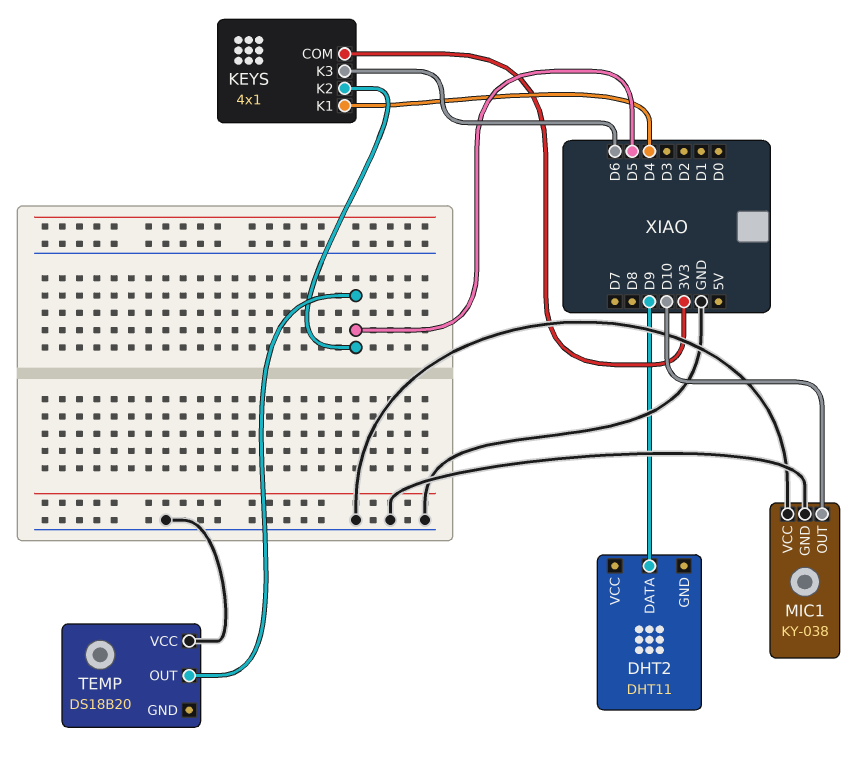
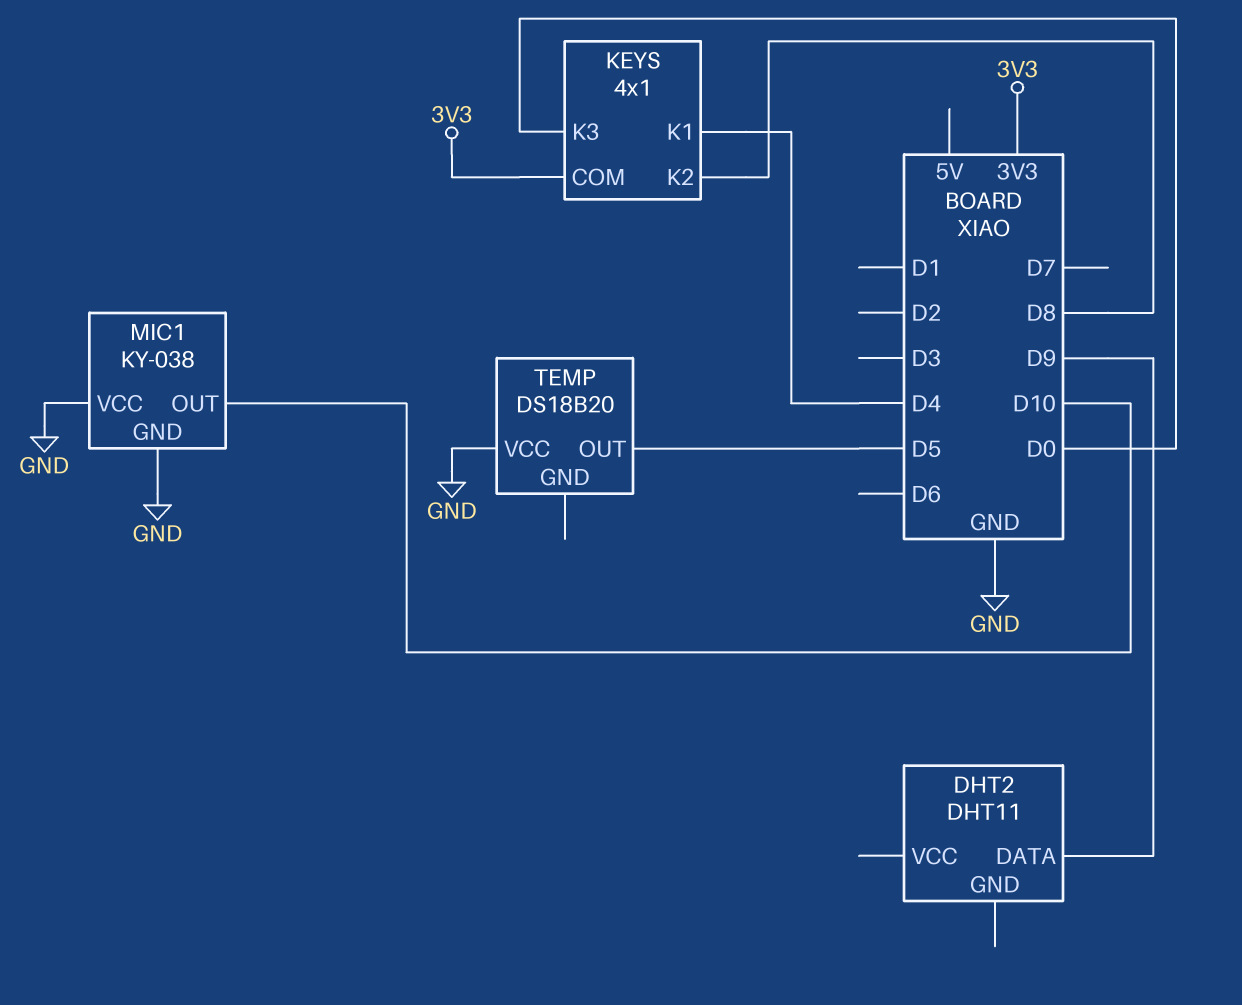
KEYS pin K2: D5 -> D8
KEYS pin K3: D6 -> D0

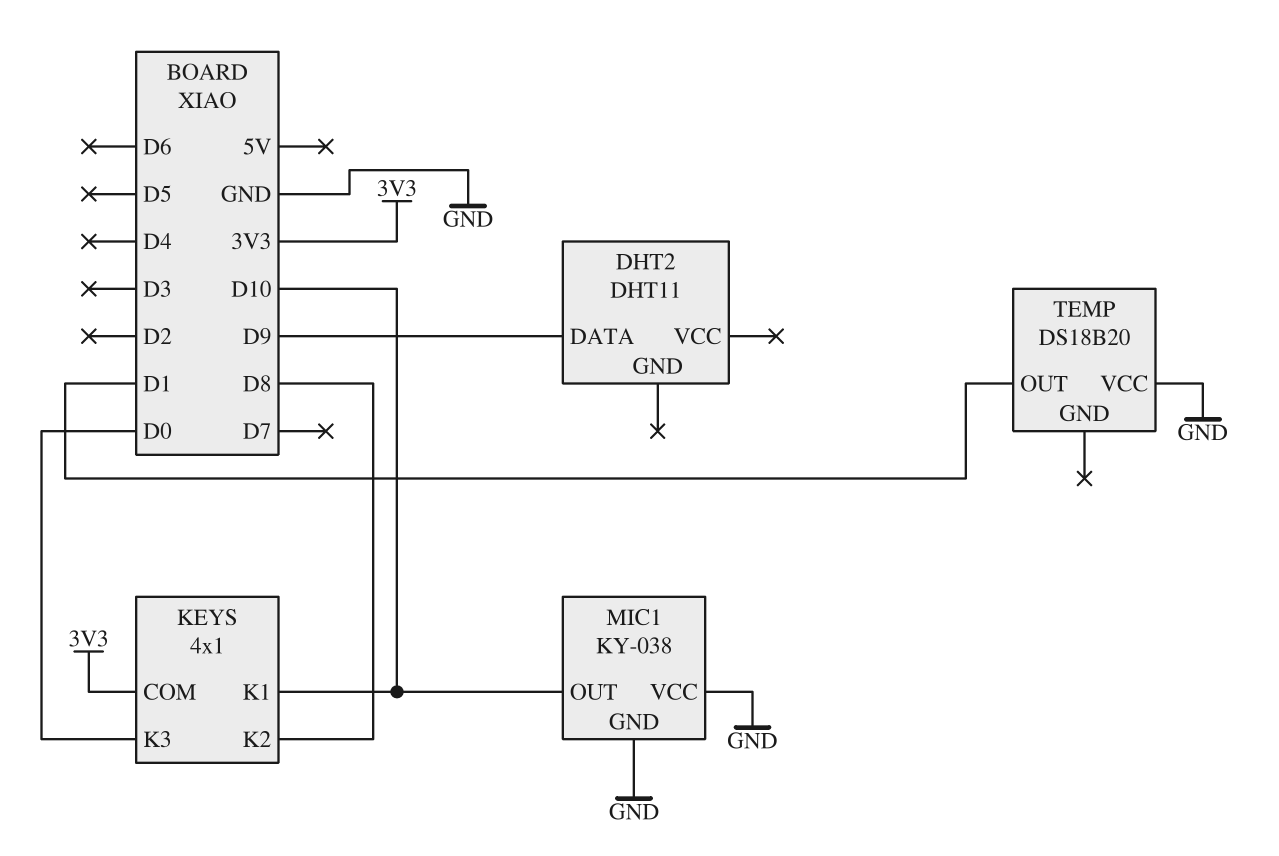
KEYS pin K1: D4 -> D10
TEMP pin OUT: D5 -> D1

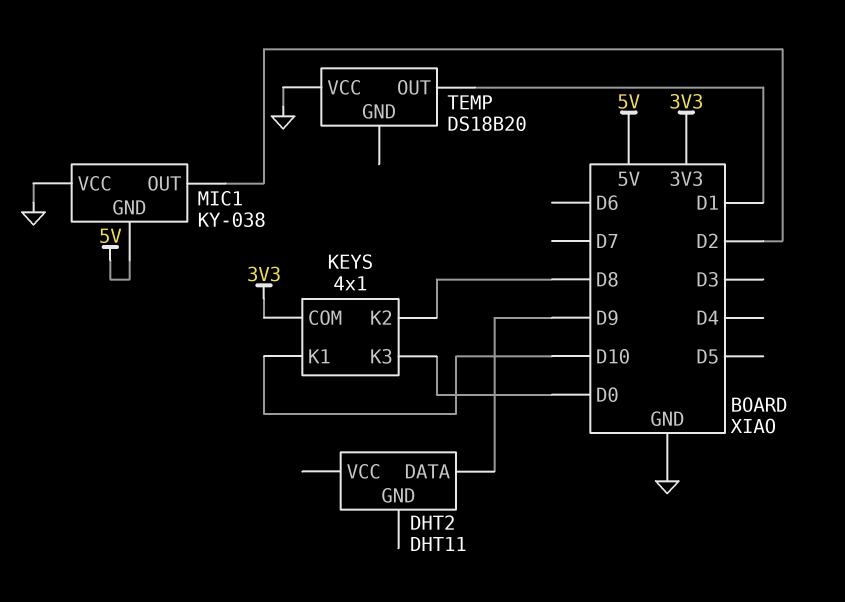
MIC1 pin GND: GND -> 5V
MIC1 pin OUT: D10 -> D2

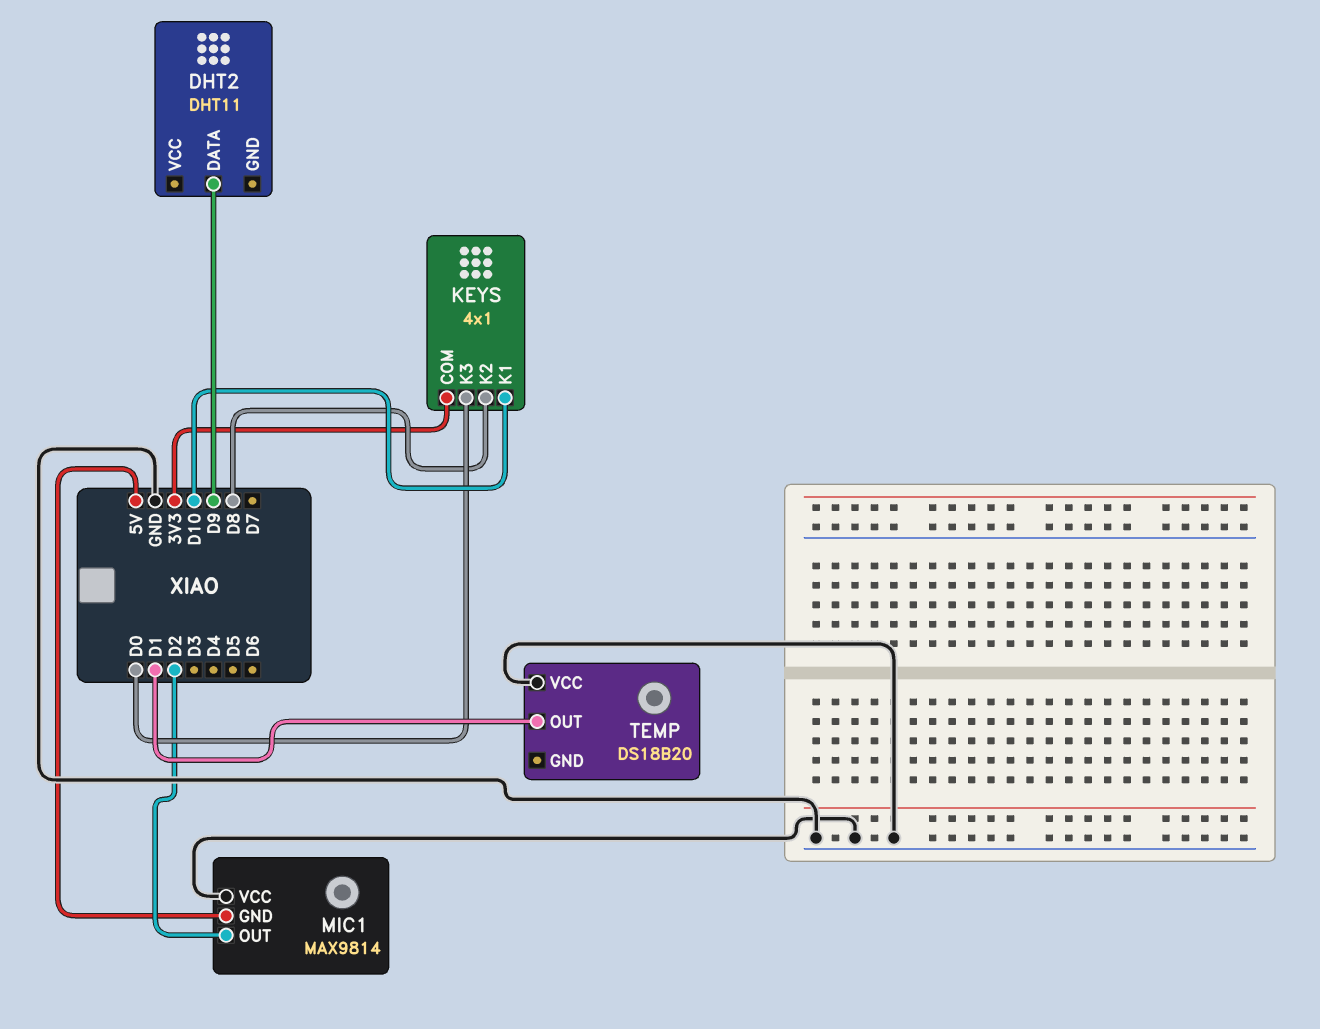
MIC1: KY-038 -> MAX9814

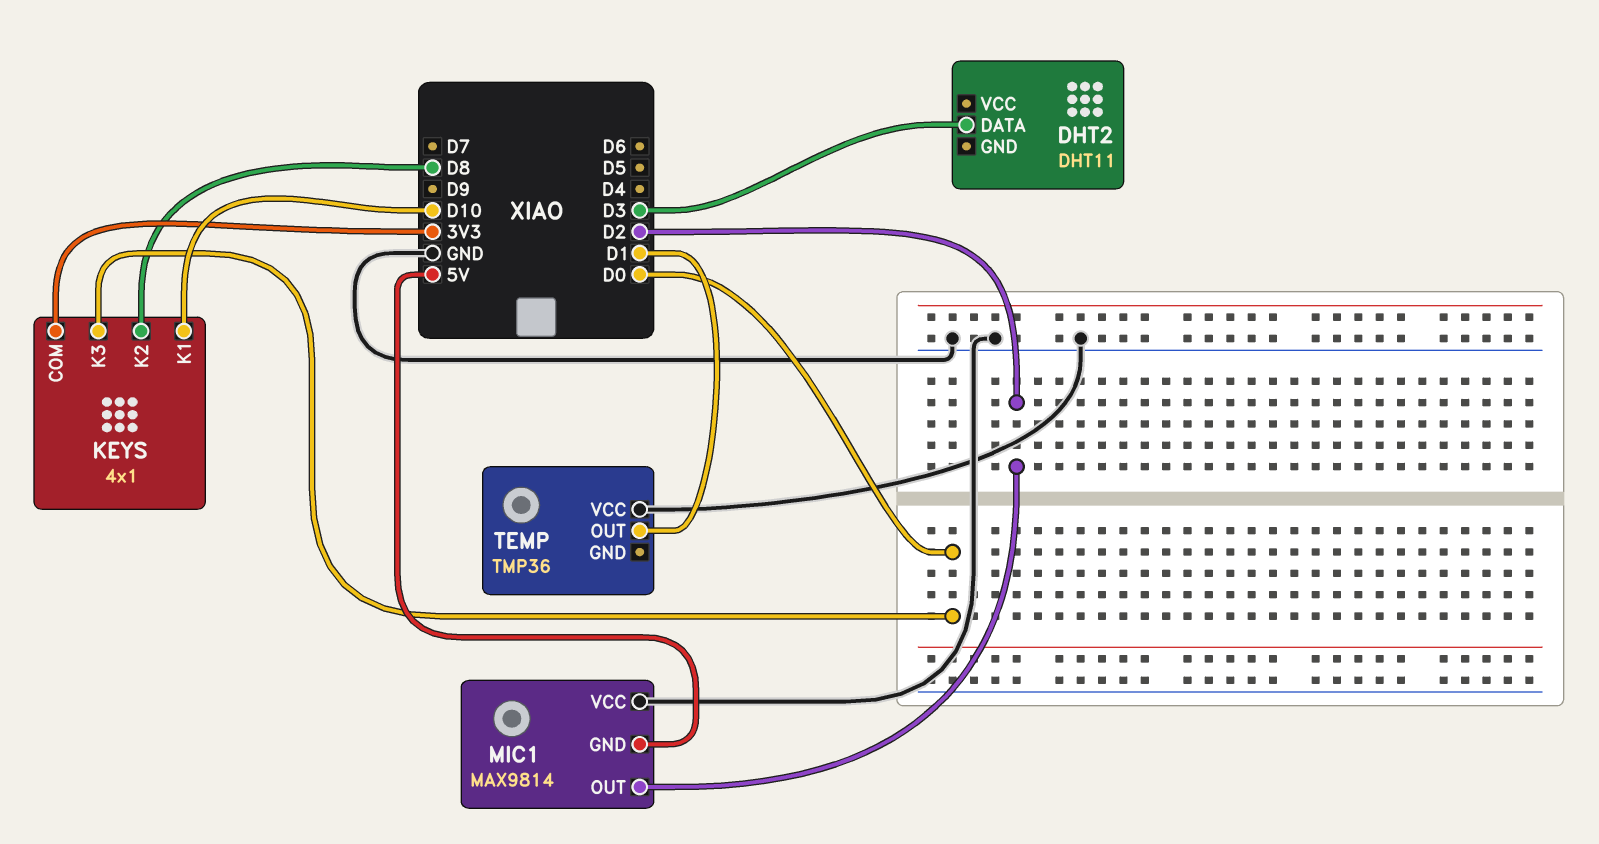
DHT2 pin DATA: D9 -> D3
TEMP: DS18B20 -> TMP36

